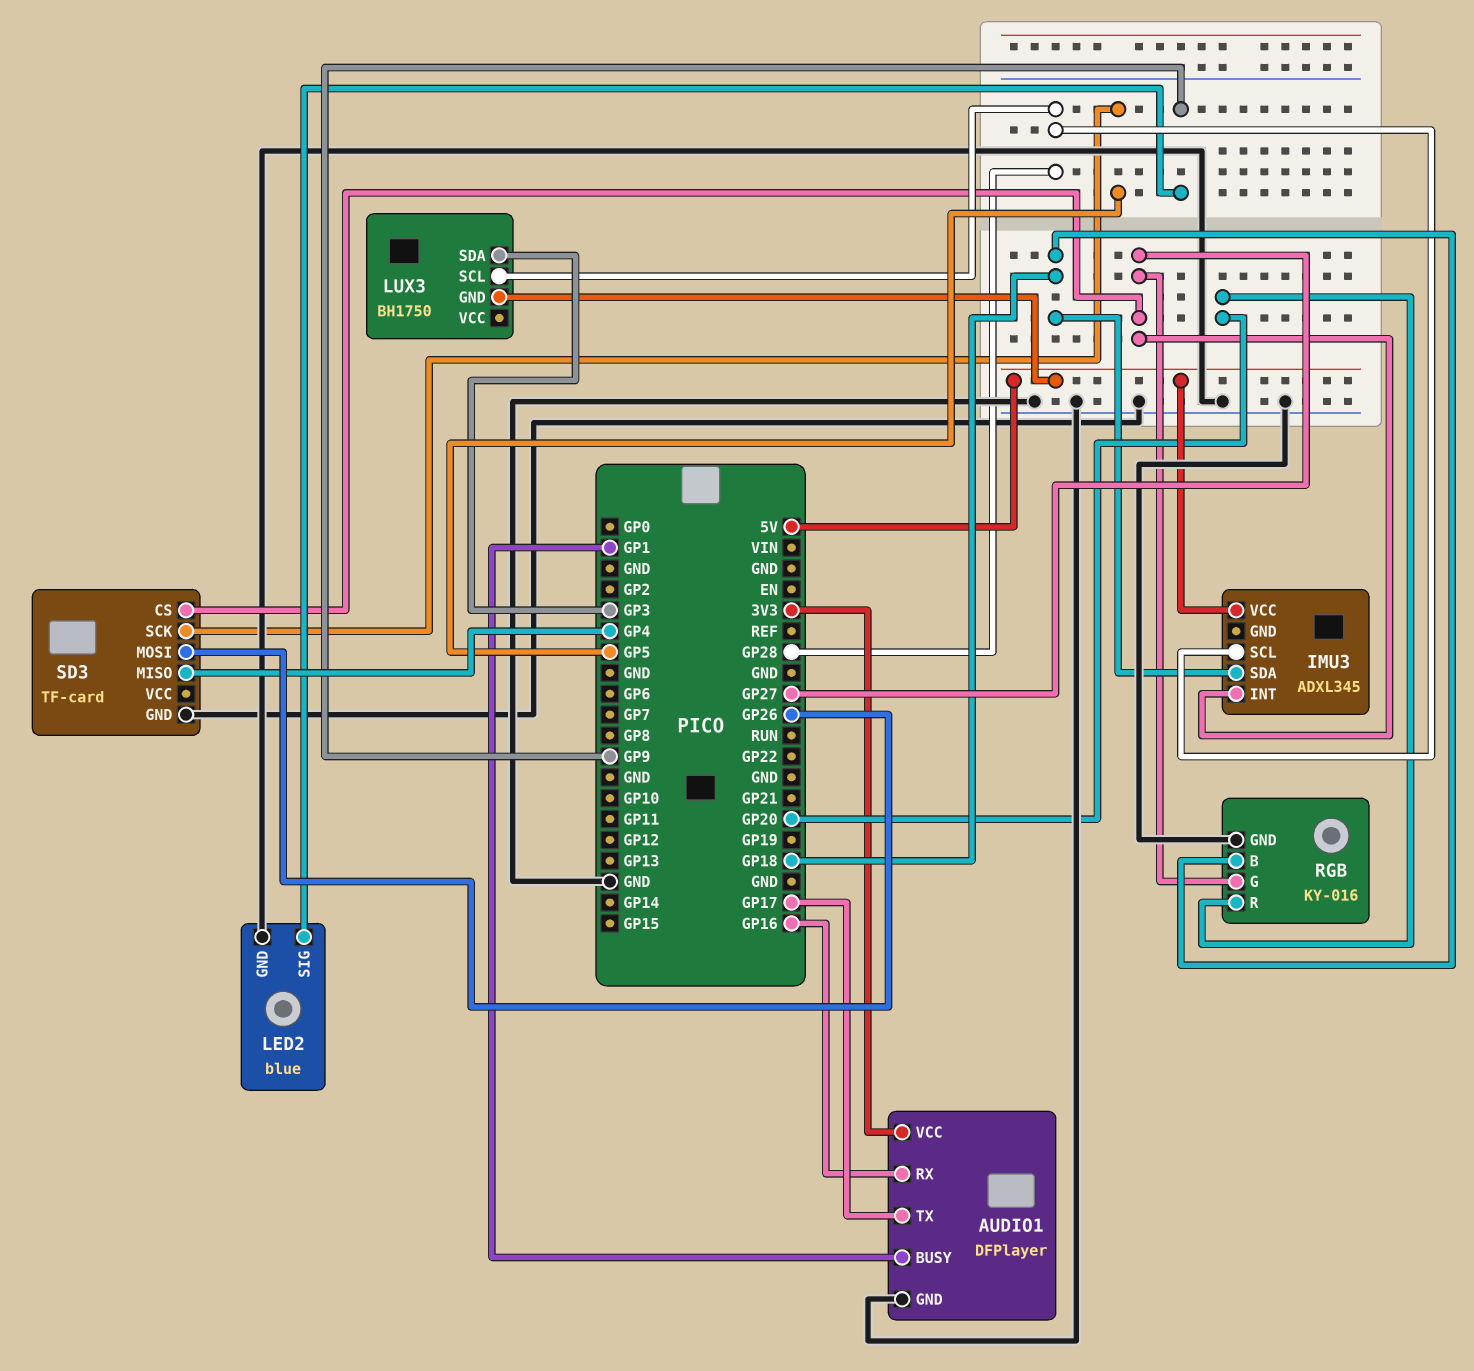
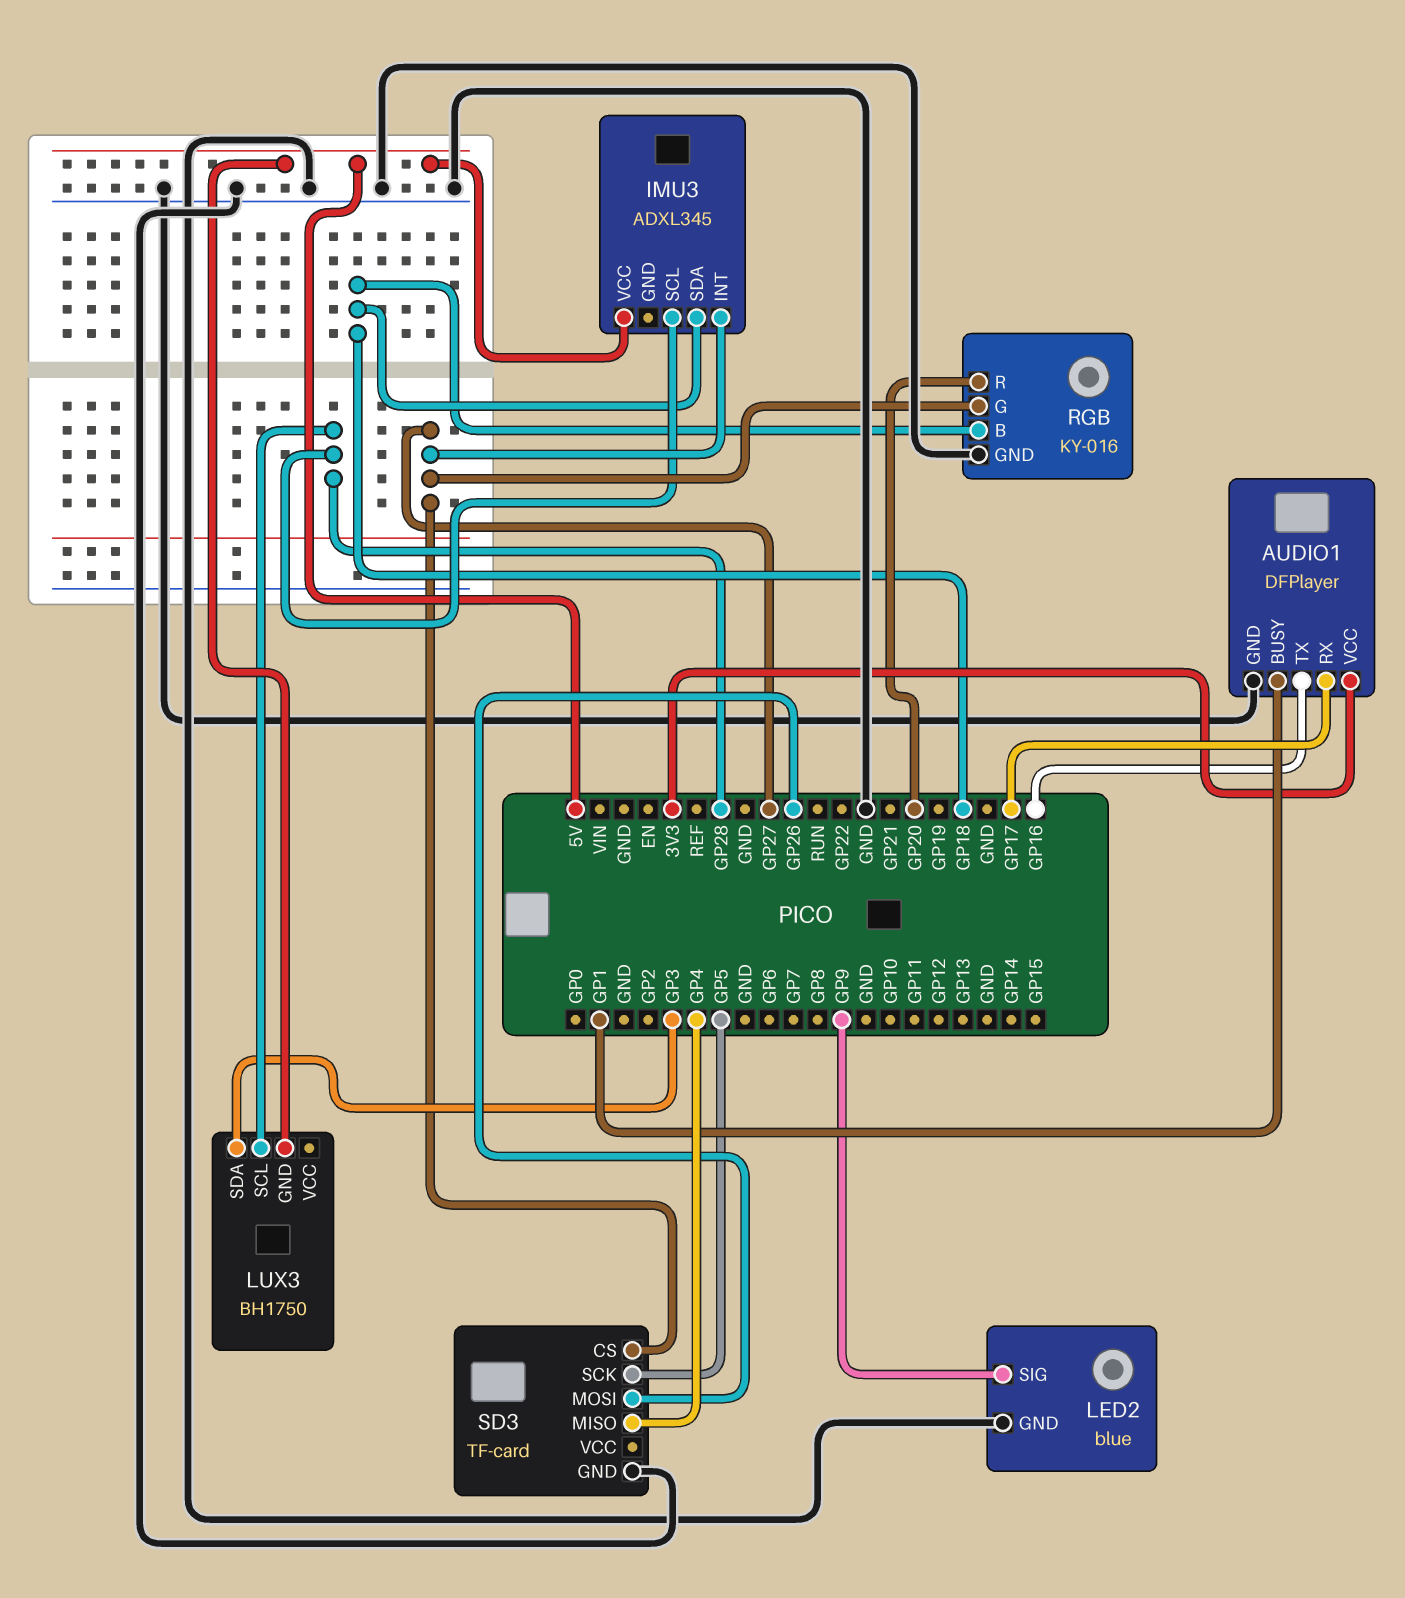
AUDIO1 pin RX: GP16 -> GP17
AUDIO1 pin TX: GP17 -> GP16

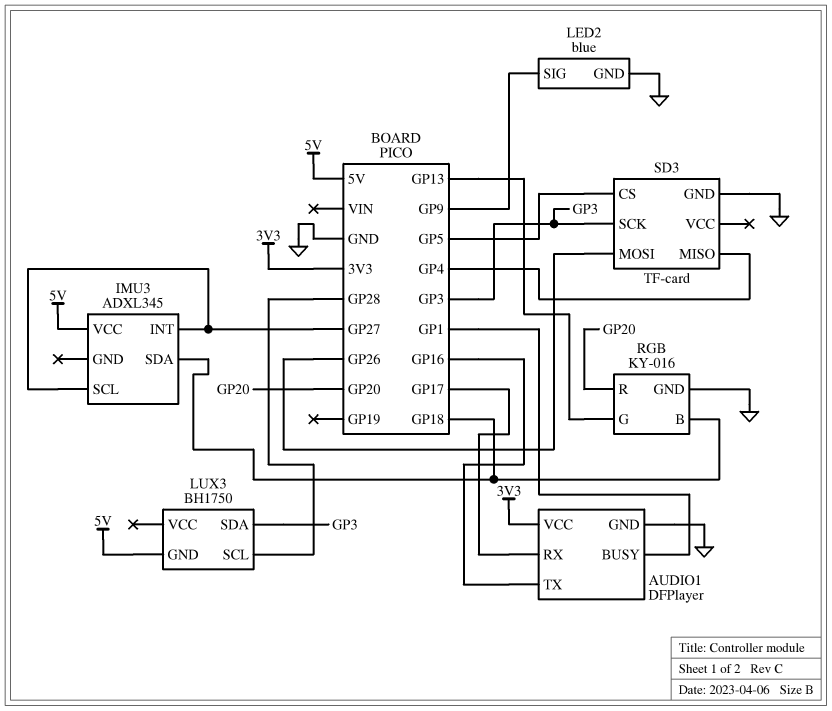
IMU3 pin SCL: GP28 -> GP27
RGB pin G: GP27 -> GP13
SD3 pin CS: GP27 -> GP5
SD3 pin SCK: GP5 -> GP3

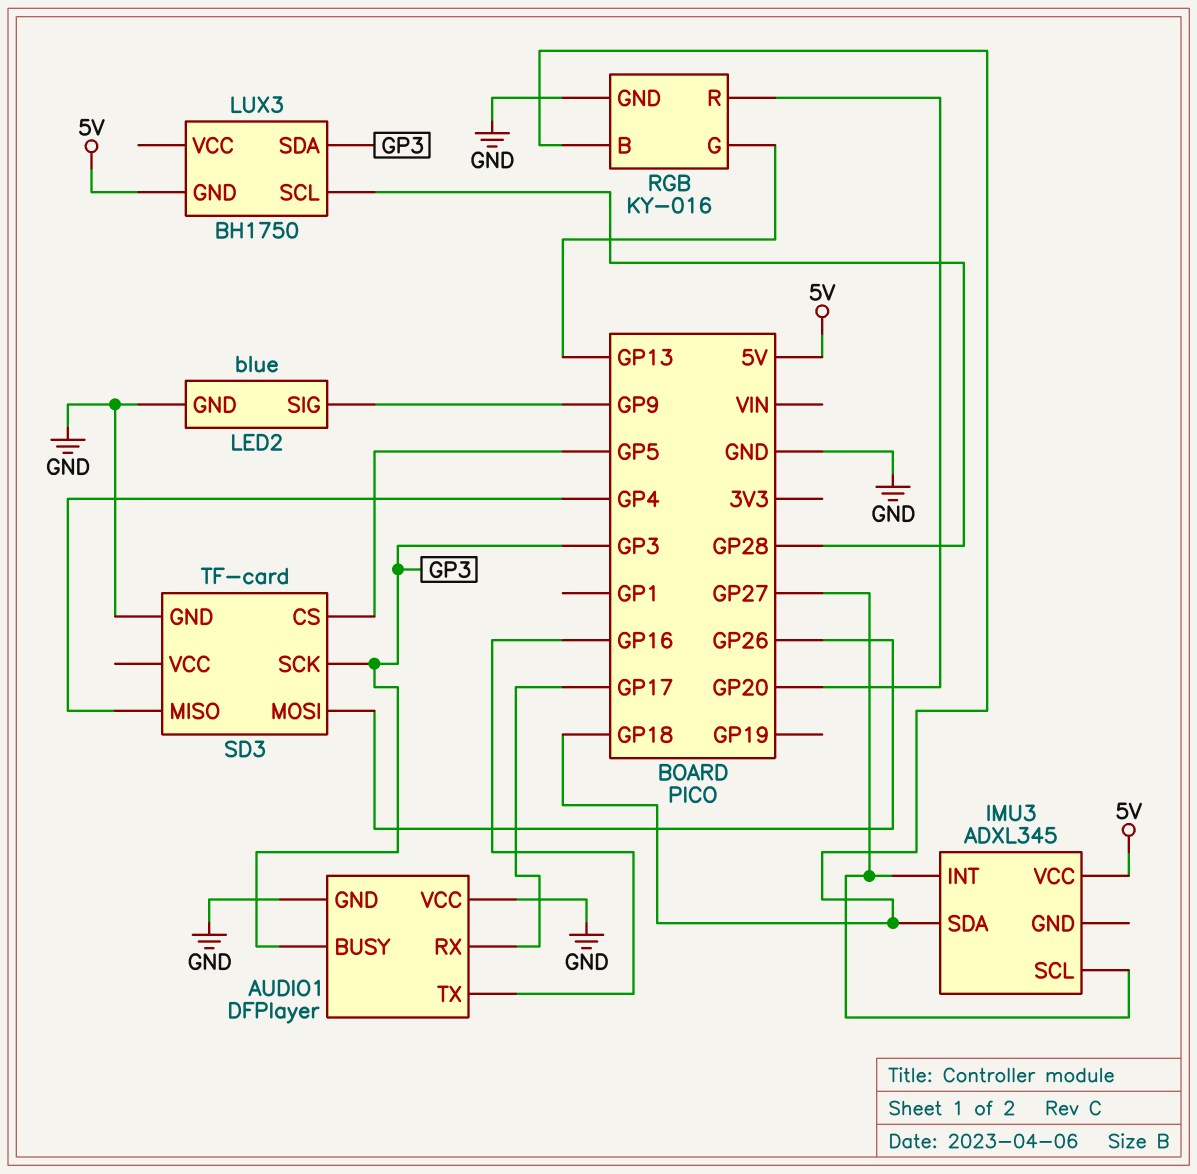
AUDIO1 pin BUSY: GP1 -> GP3
AUDIO1 pin VCC: 3V3 -> GND

